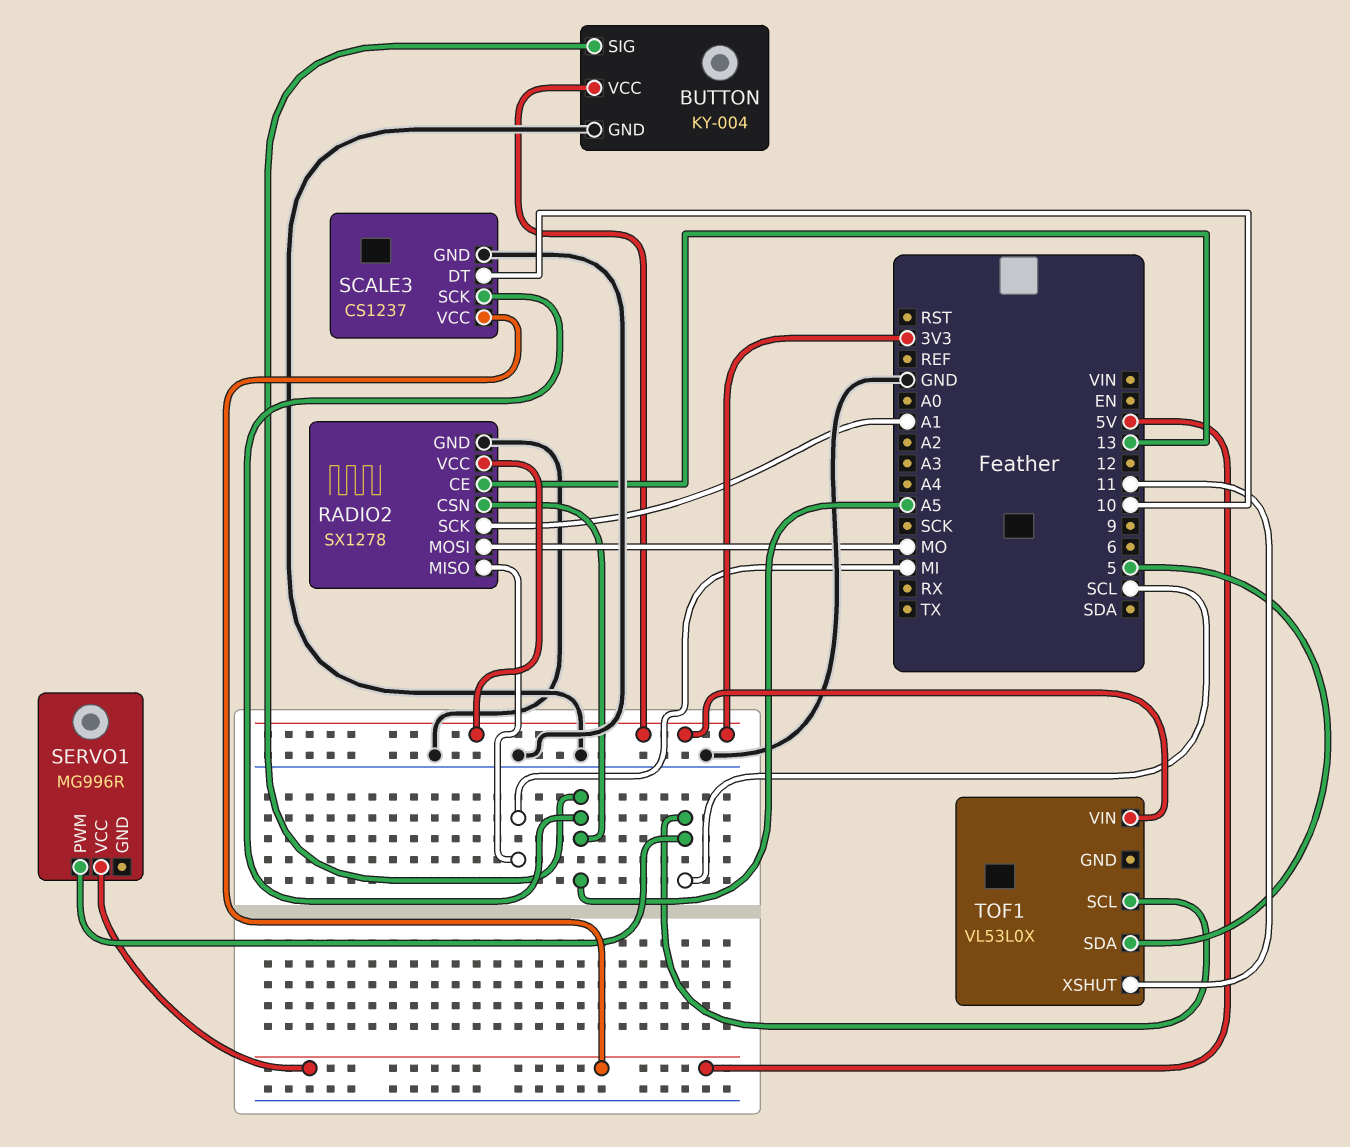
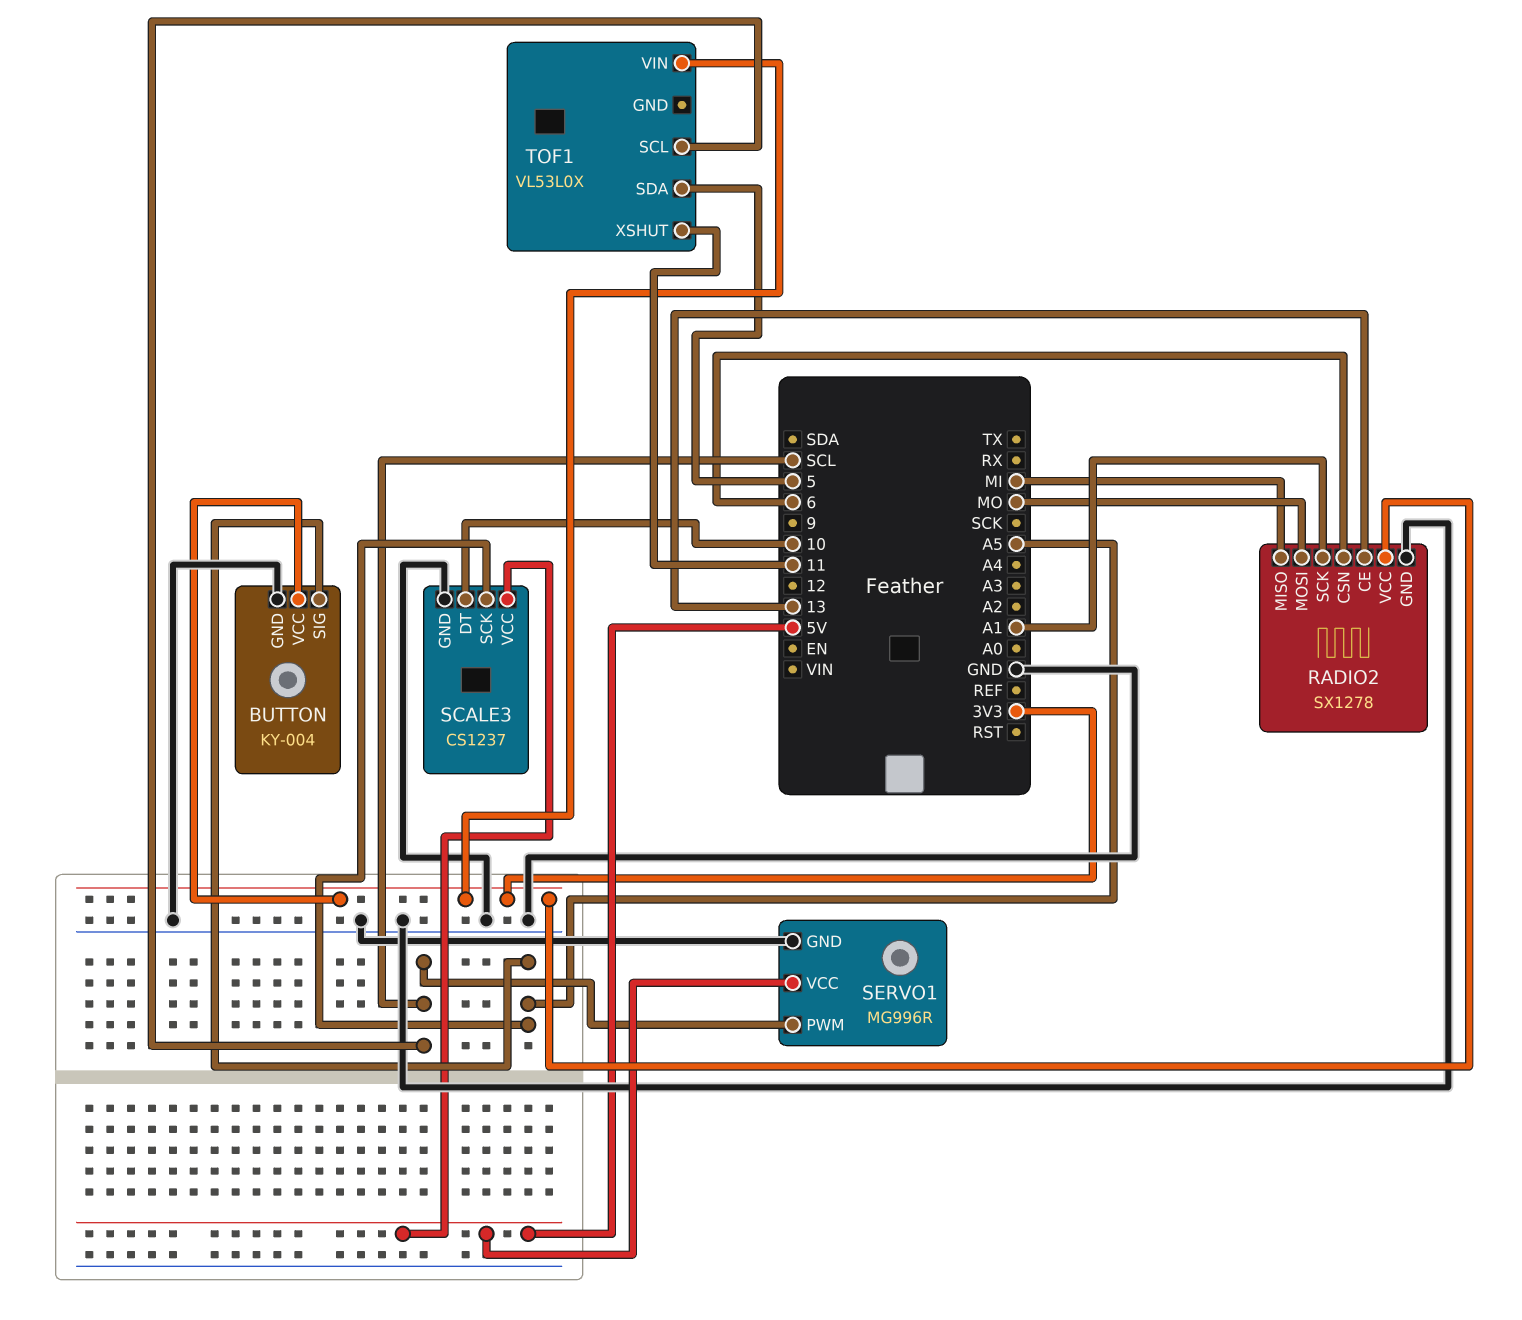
RADIO2 pin CSN: A5 -> 6
SERVO1 pin GND: none -> GND

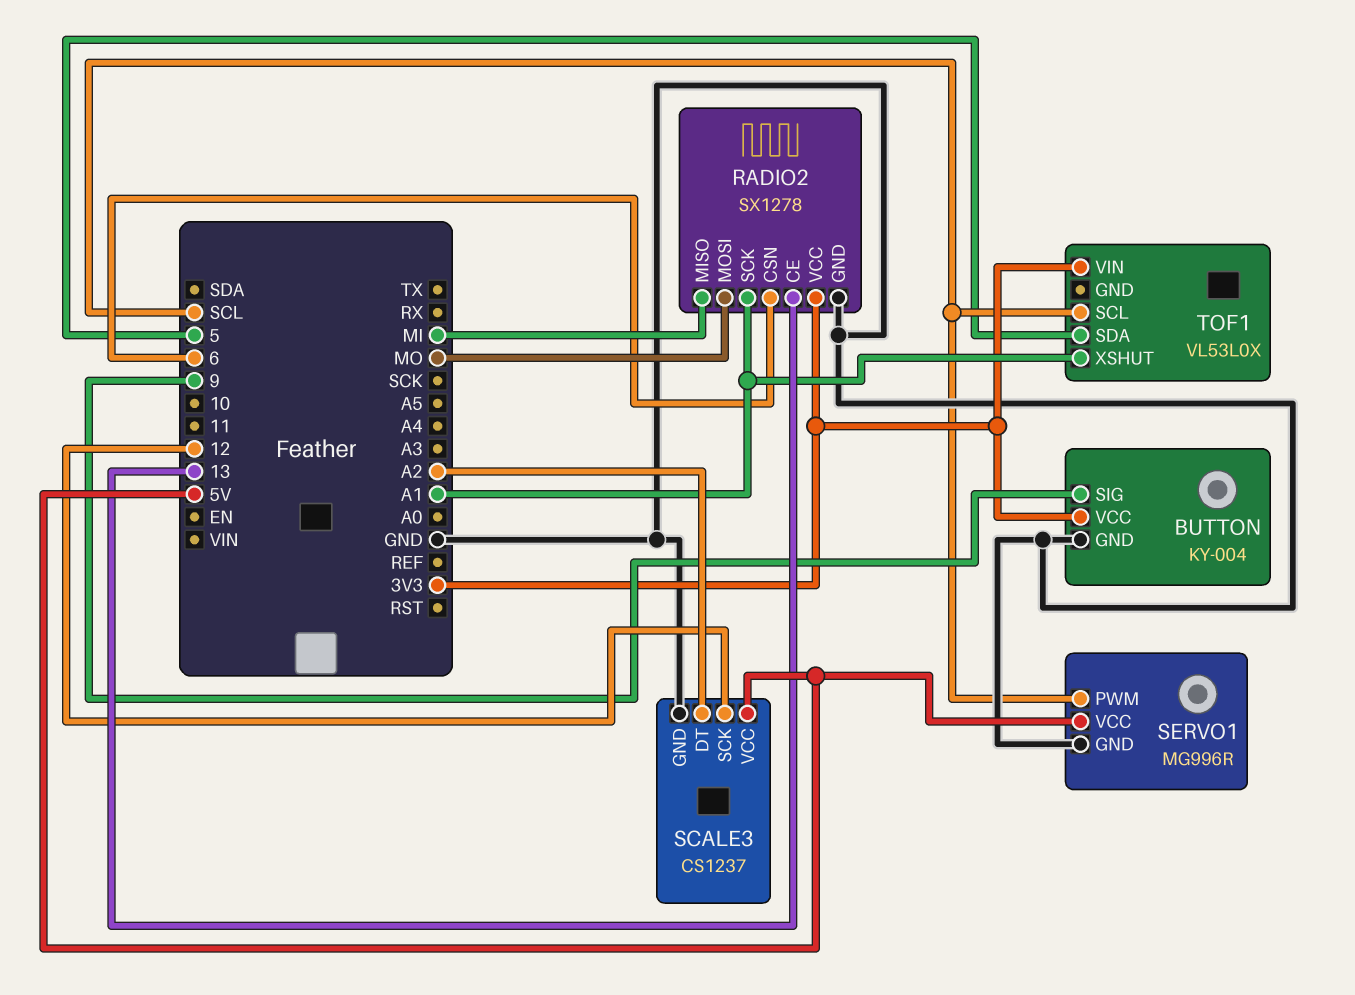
BUTTON pin SIG: A5 -> 9
SCALE3 pin DT: 10 -> A2
SCALE3 pin SCK: A5 -> 12
TOF1 pin XSHUT: 11 -> A1

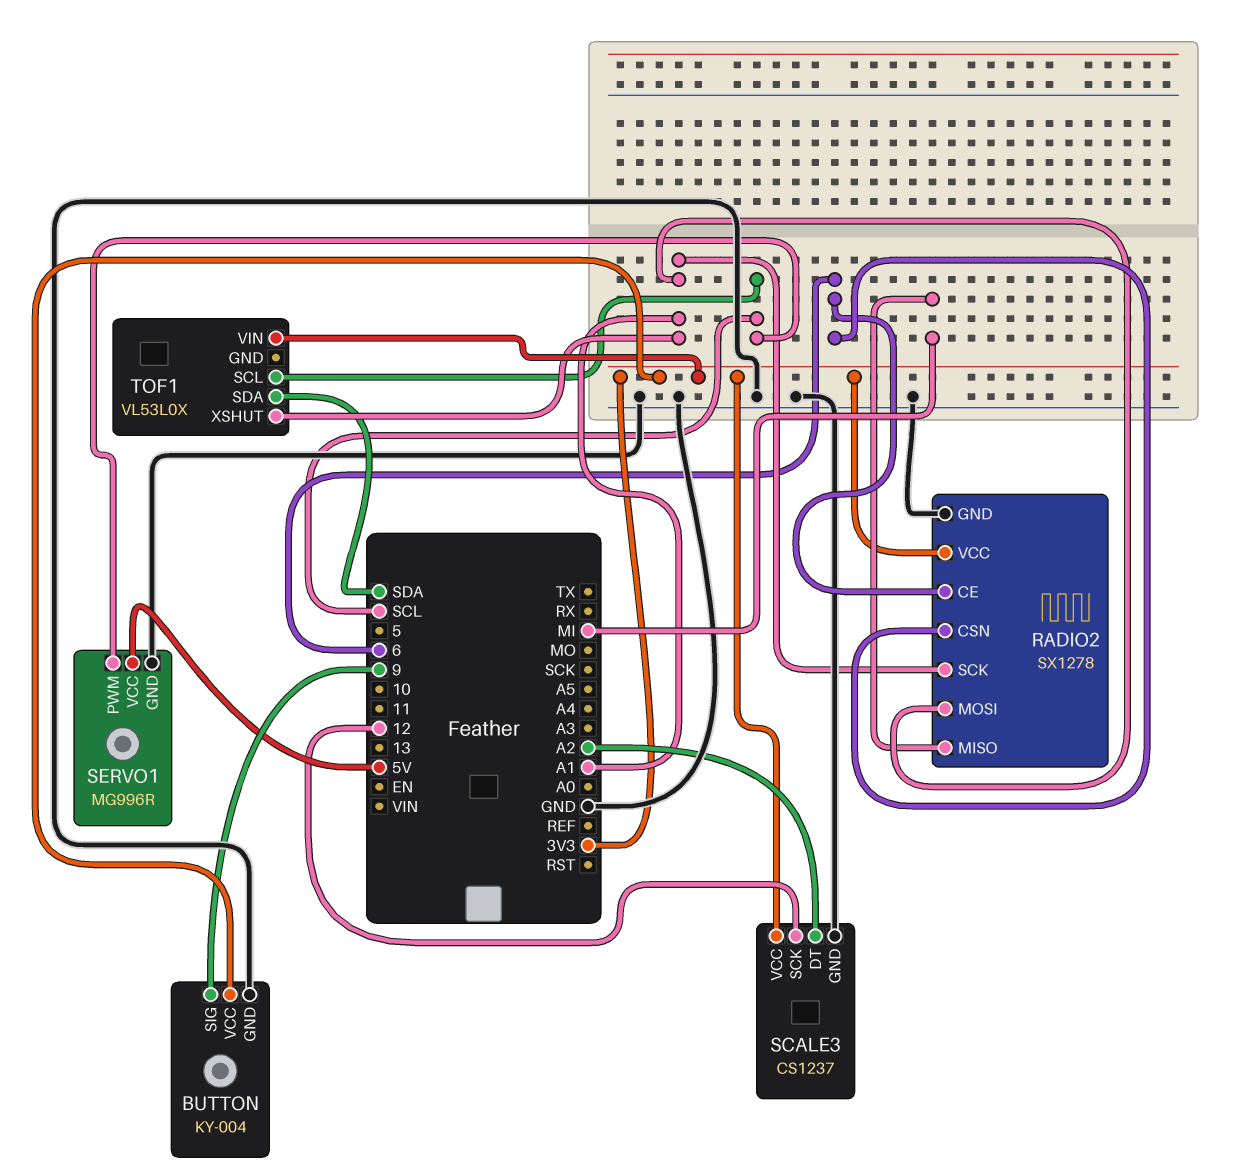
RADIO2 pin CE: 13 -> 6
RADIO2 pin MOSI: MO -> A1
SCALE3 pin VCC: 5V -> 3V3
TOF1 pin SDA: 5 -> SDA

